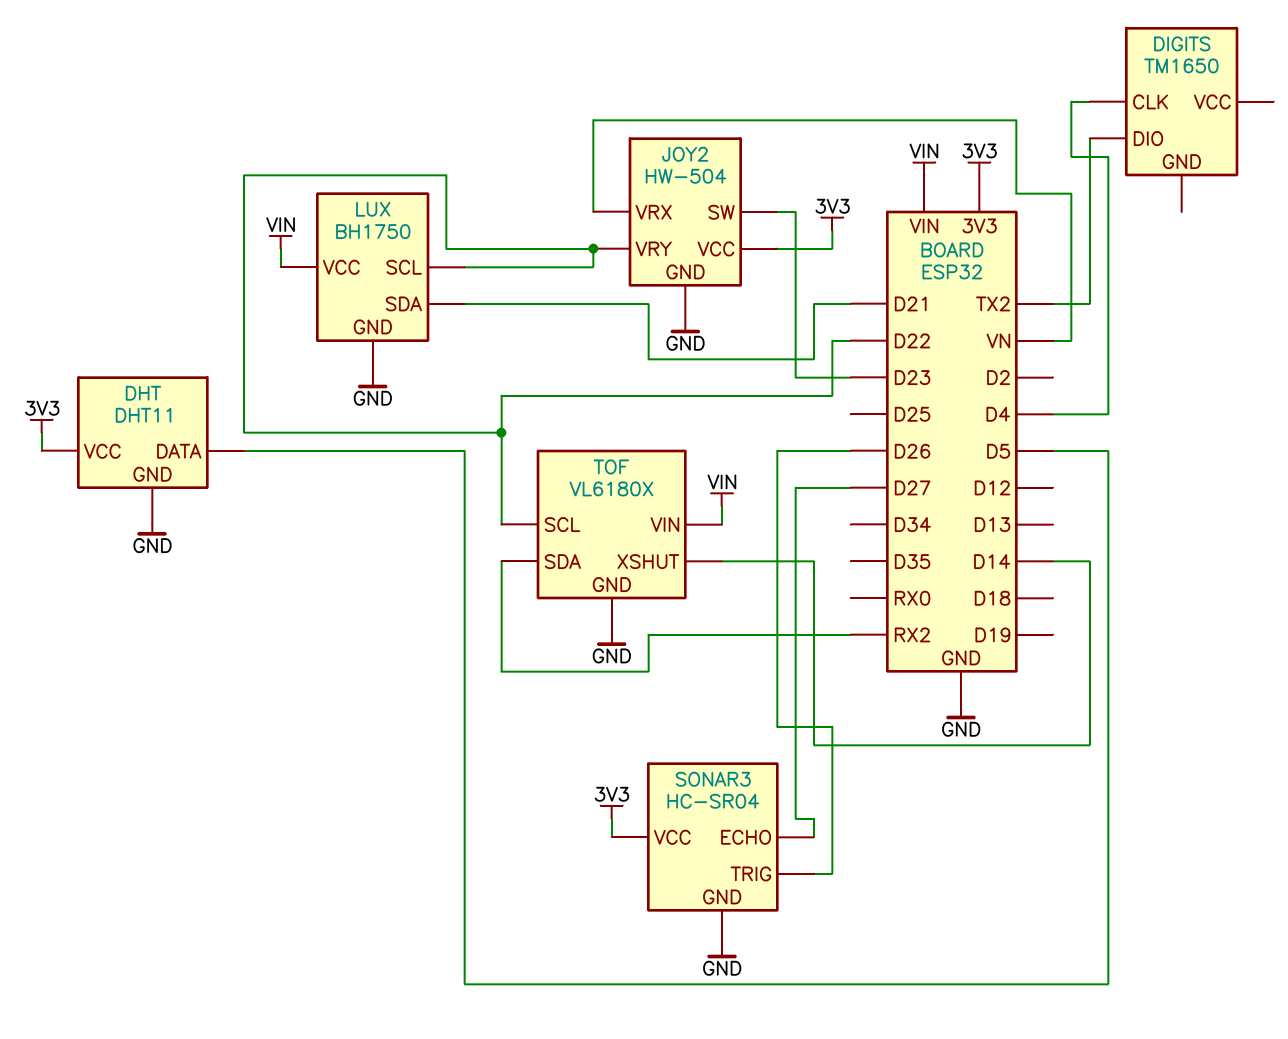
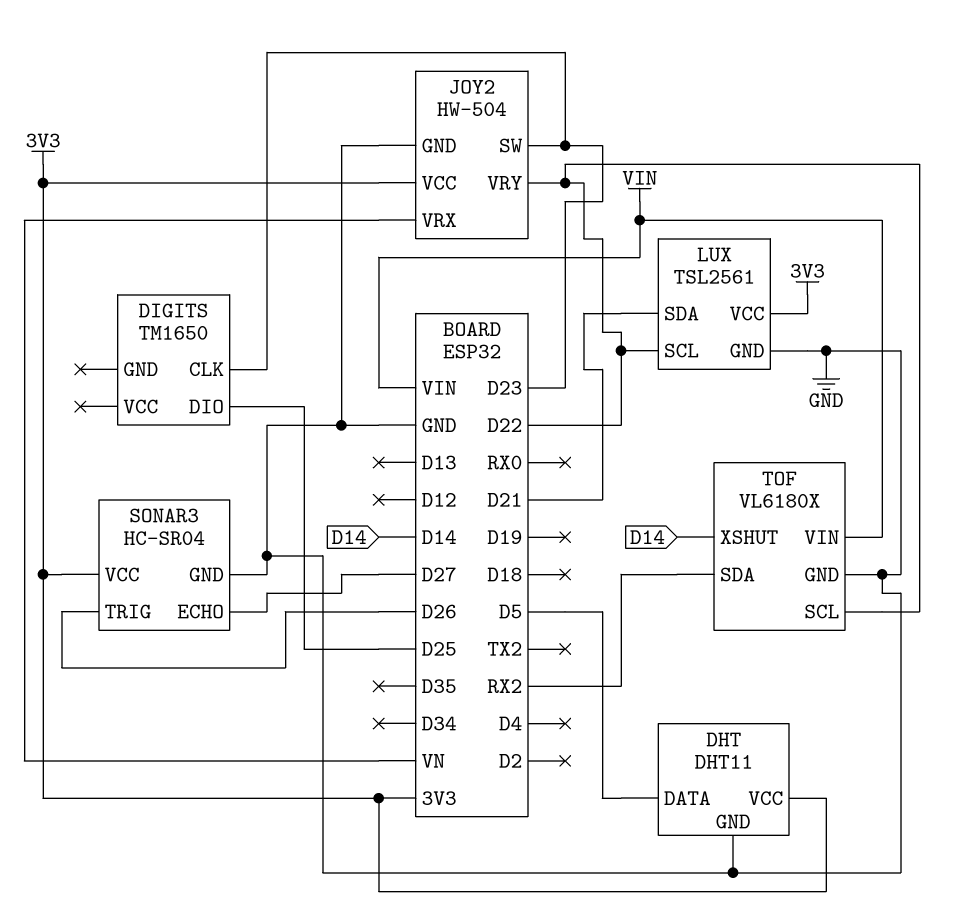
DIGITS pin CLK: D4 -> D23
DIGITS pin DIO: TX2 -> D25
LUX: BH1750 -> TSL2561
LUX pin VCC: VIN -> 3V3

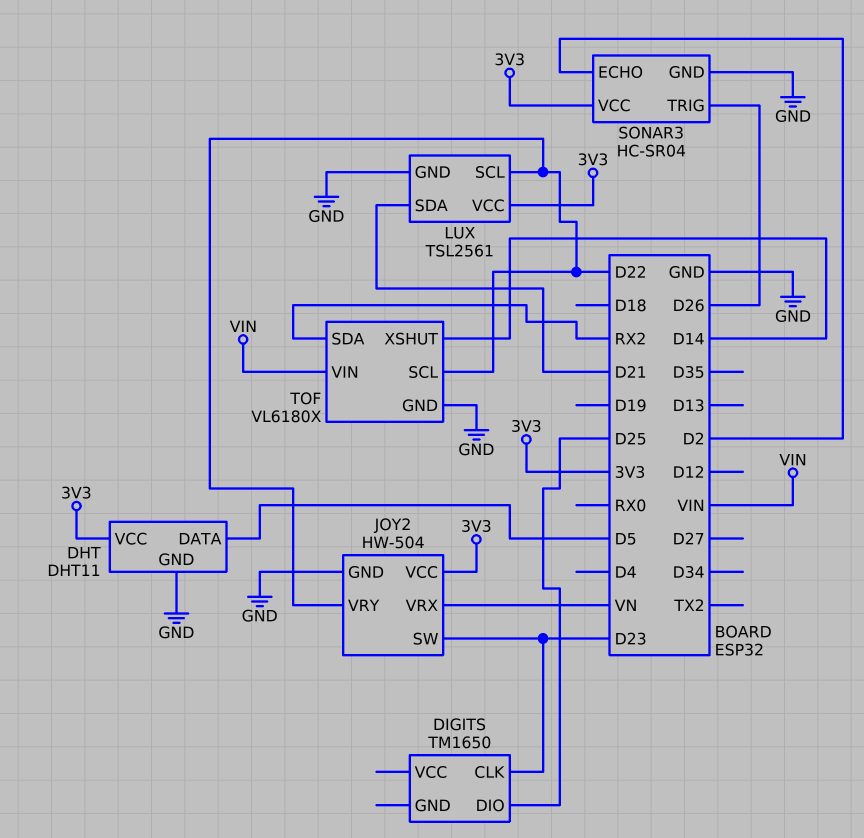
SONAR3 pin ECHO: D27 -> D2

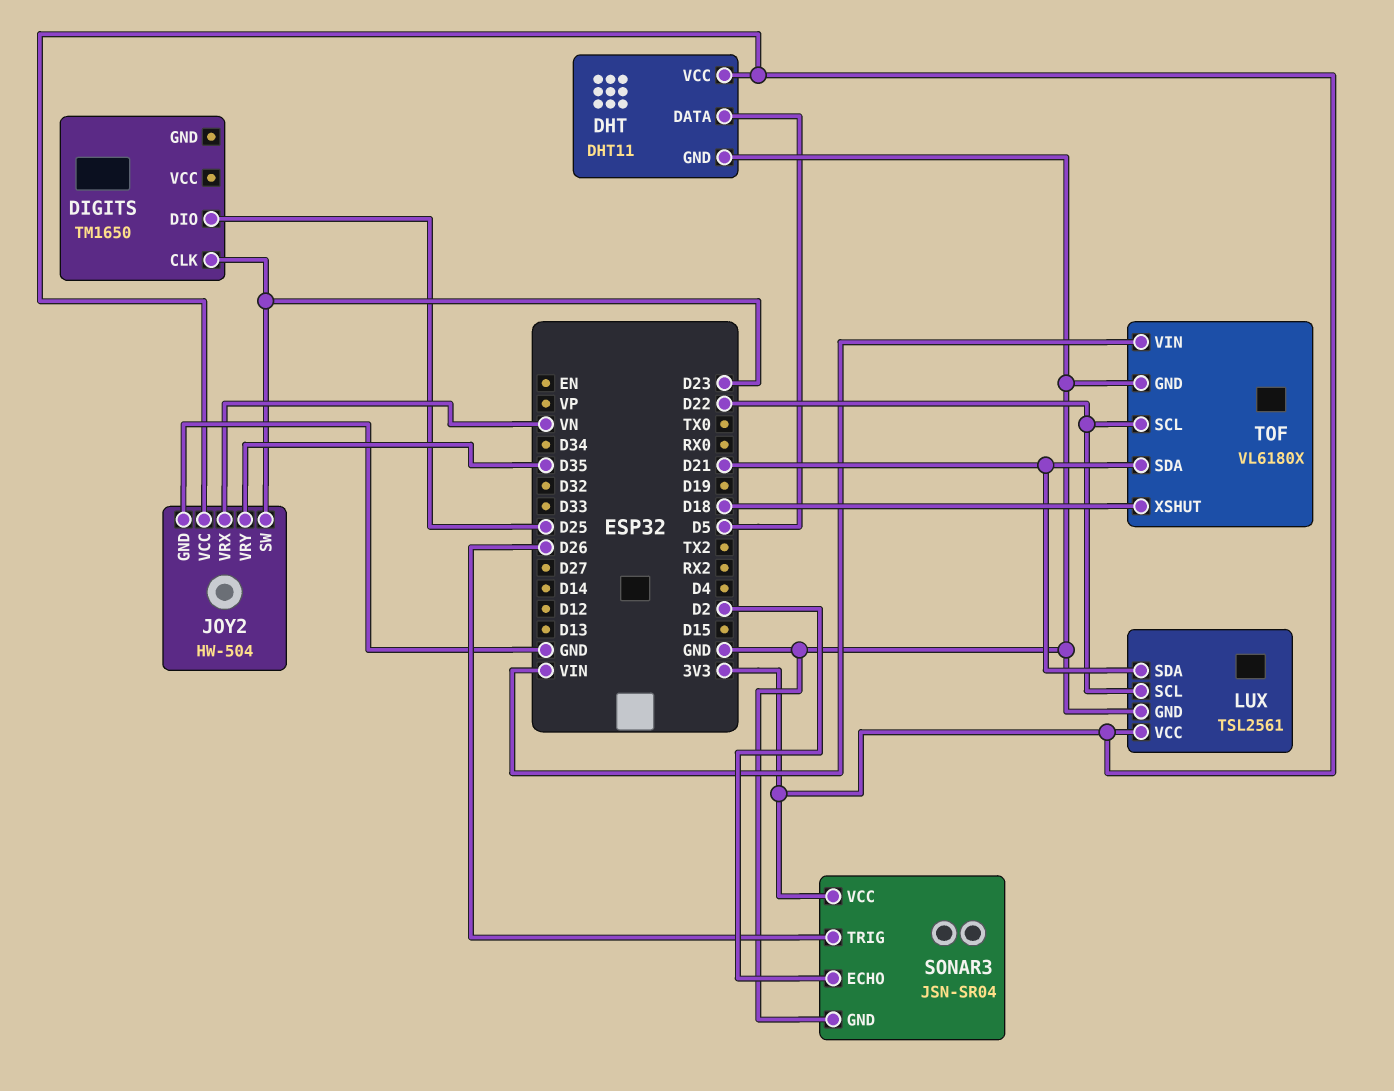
JOY2 pin VRY: D22 -> D35
SONAR3: HC-SR04 -> JSN-SR04
TOF pin SDA: RX2 -> D21
TOF pin XSHUT: D14 -> D18

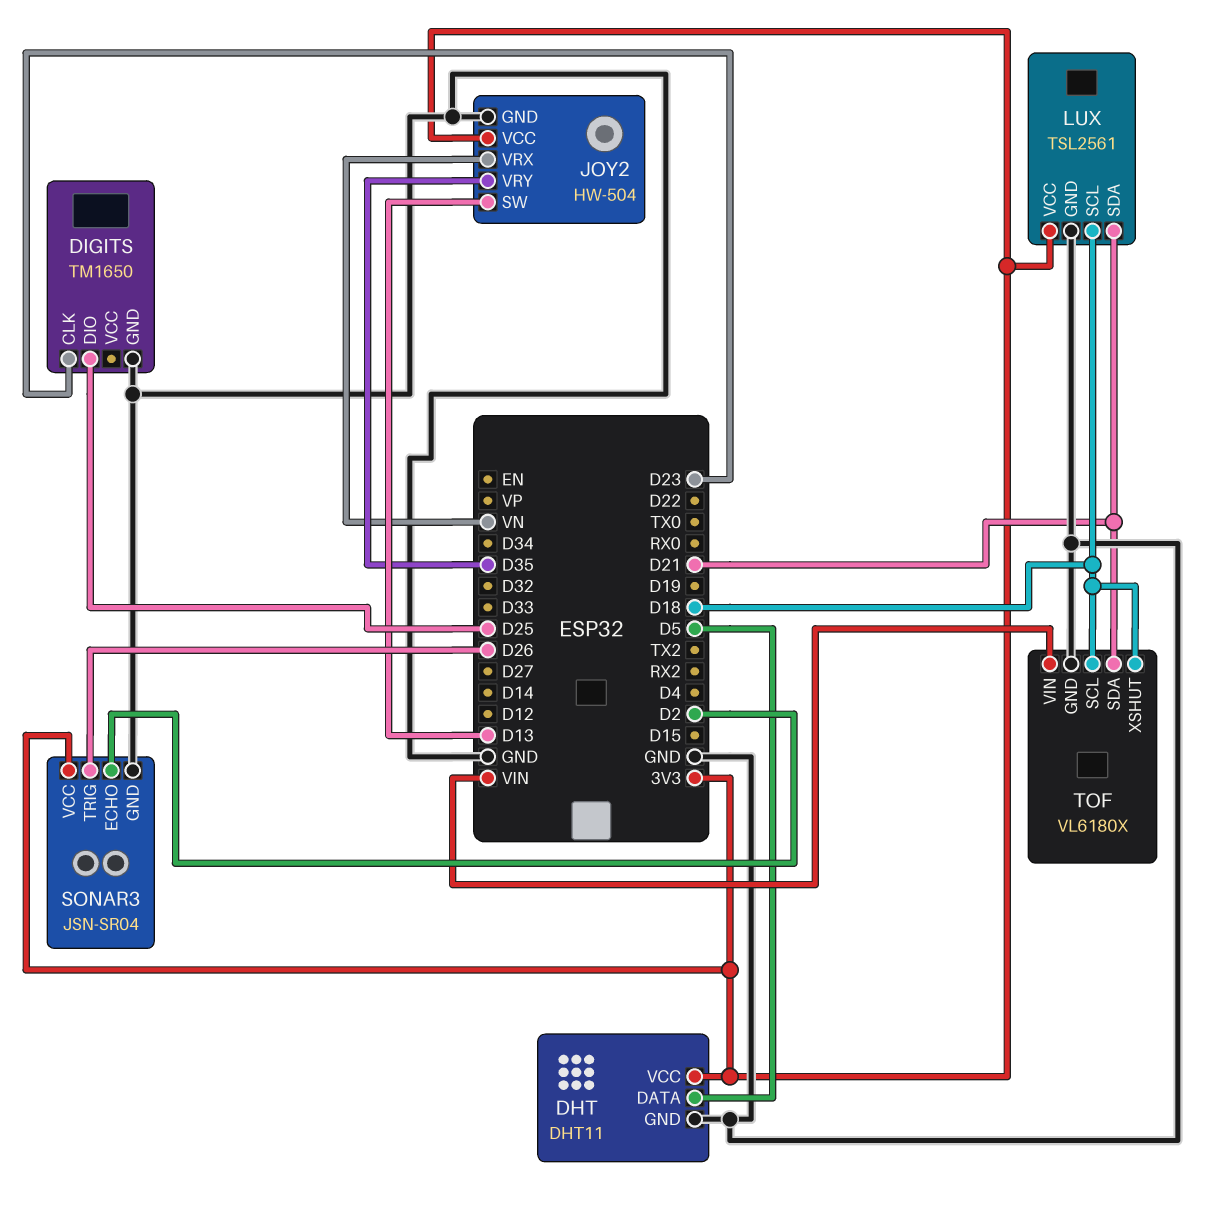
DIGITS pin GND: none -> GND
JOY2 pin SW: D23 -> D13
LUX pin SCL: D22 -> D18
TOF pin SCL: D22 -> D18

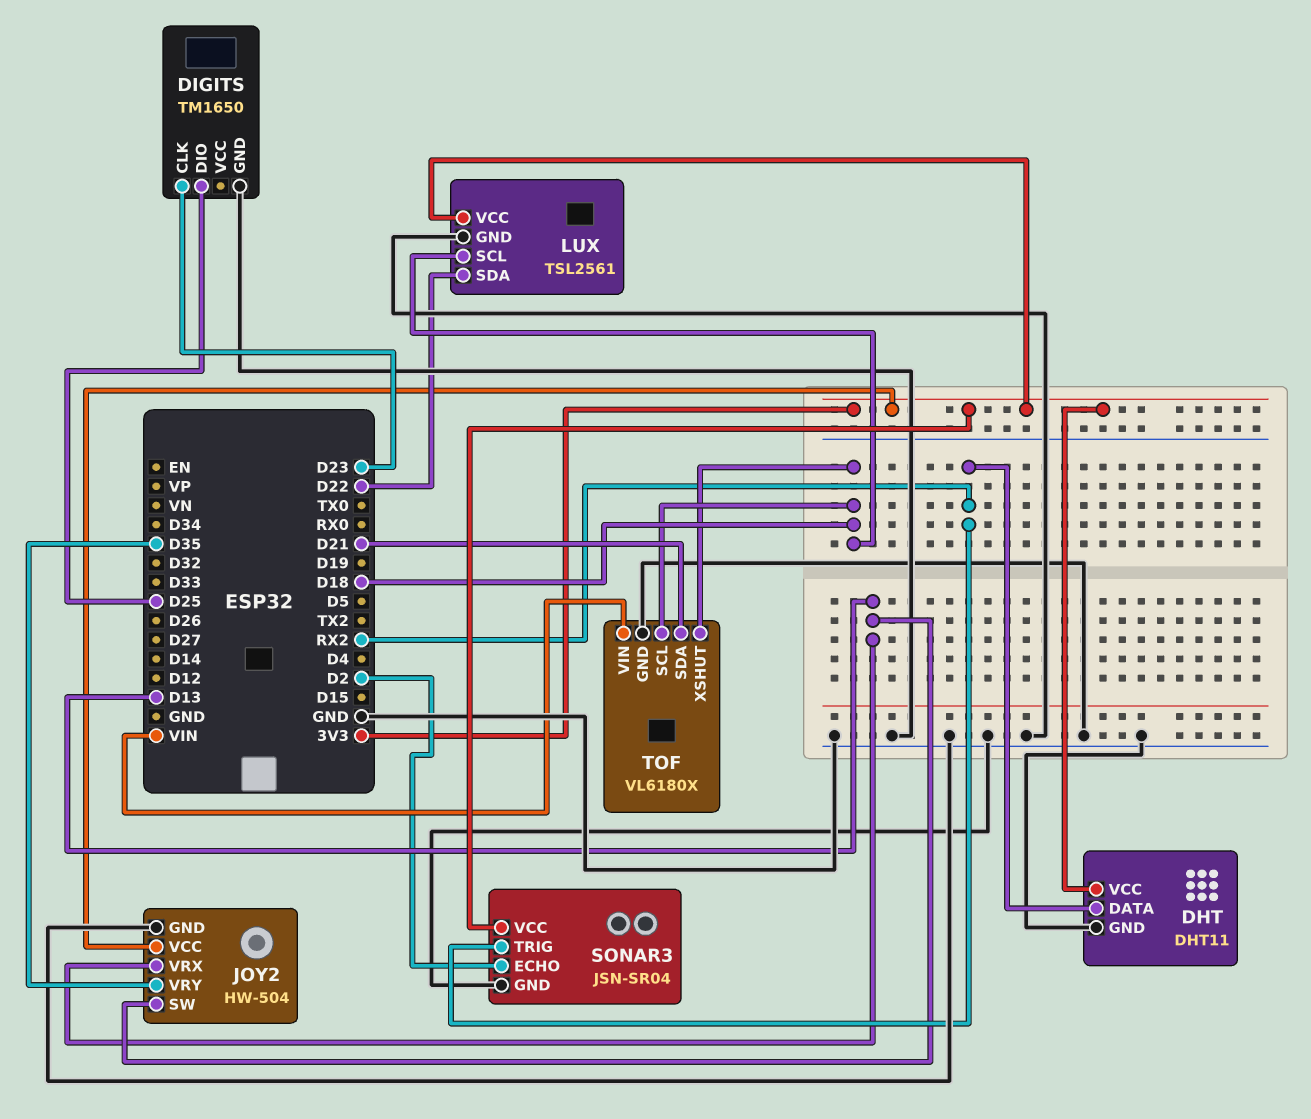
DHT pin DATA: D5 -> RX2
JOY2 pin VRX: VN -> D13
LUX pin SDA: D21 -> D22
SONAR3 pin TRIG: D26 -> RX2

